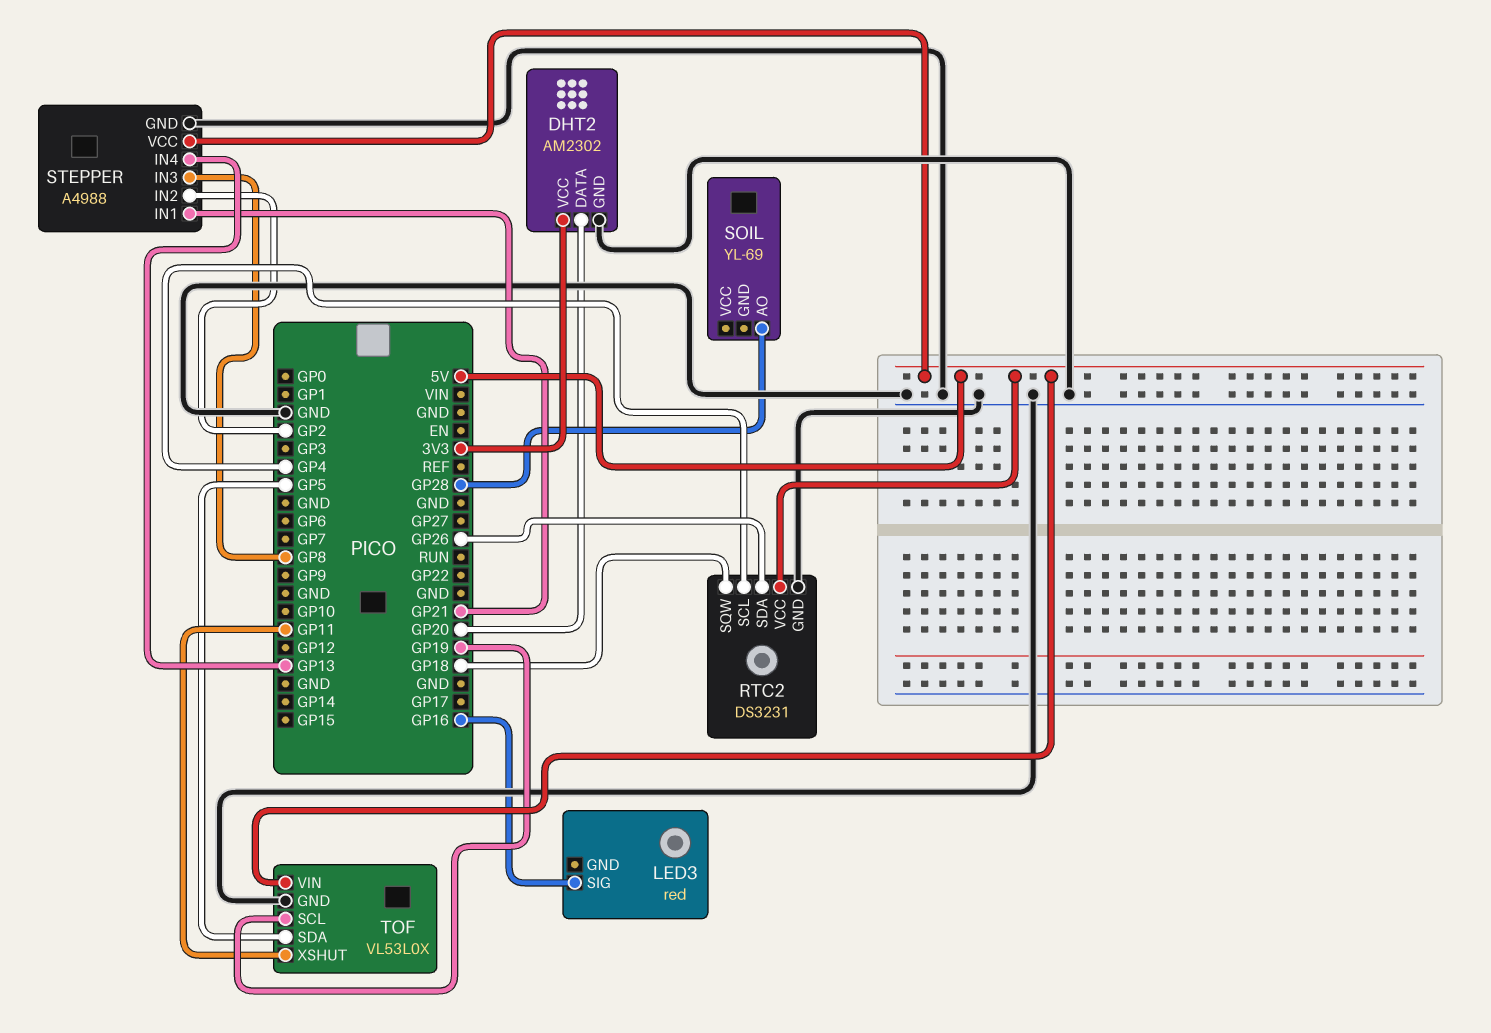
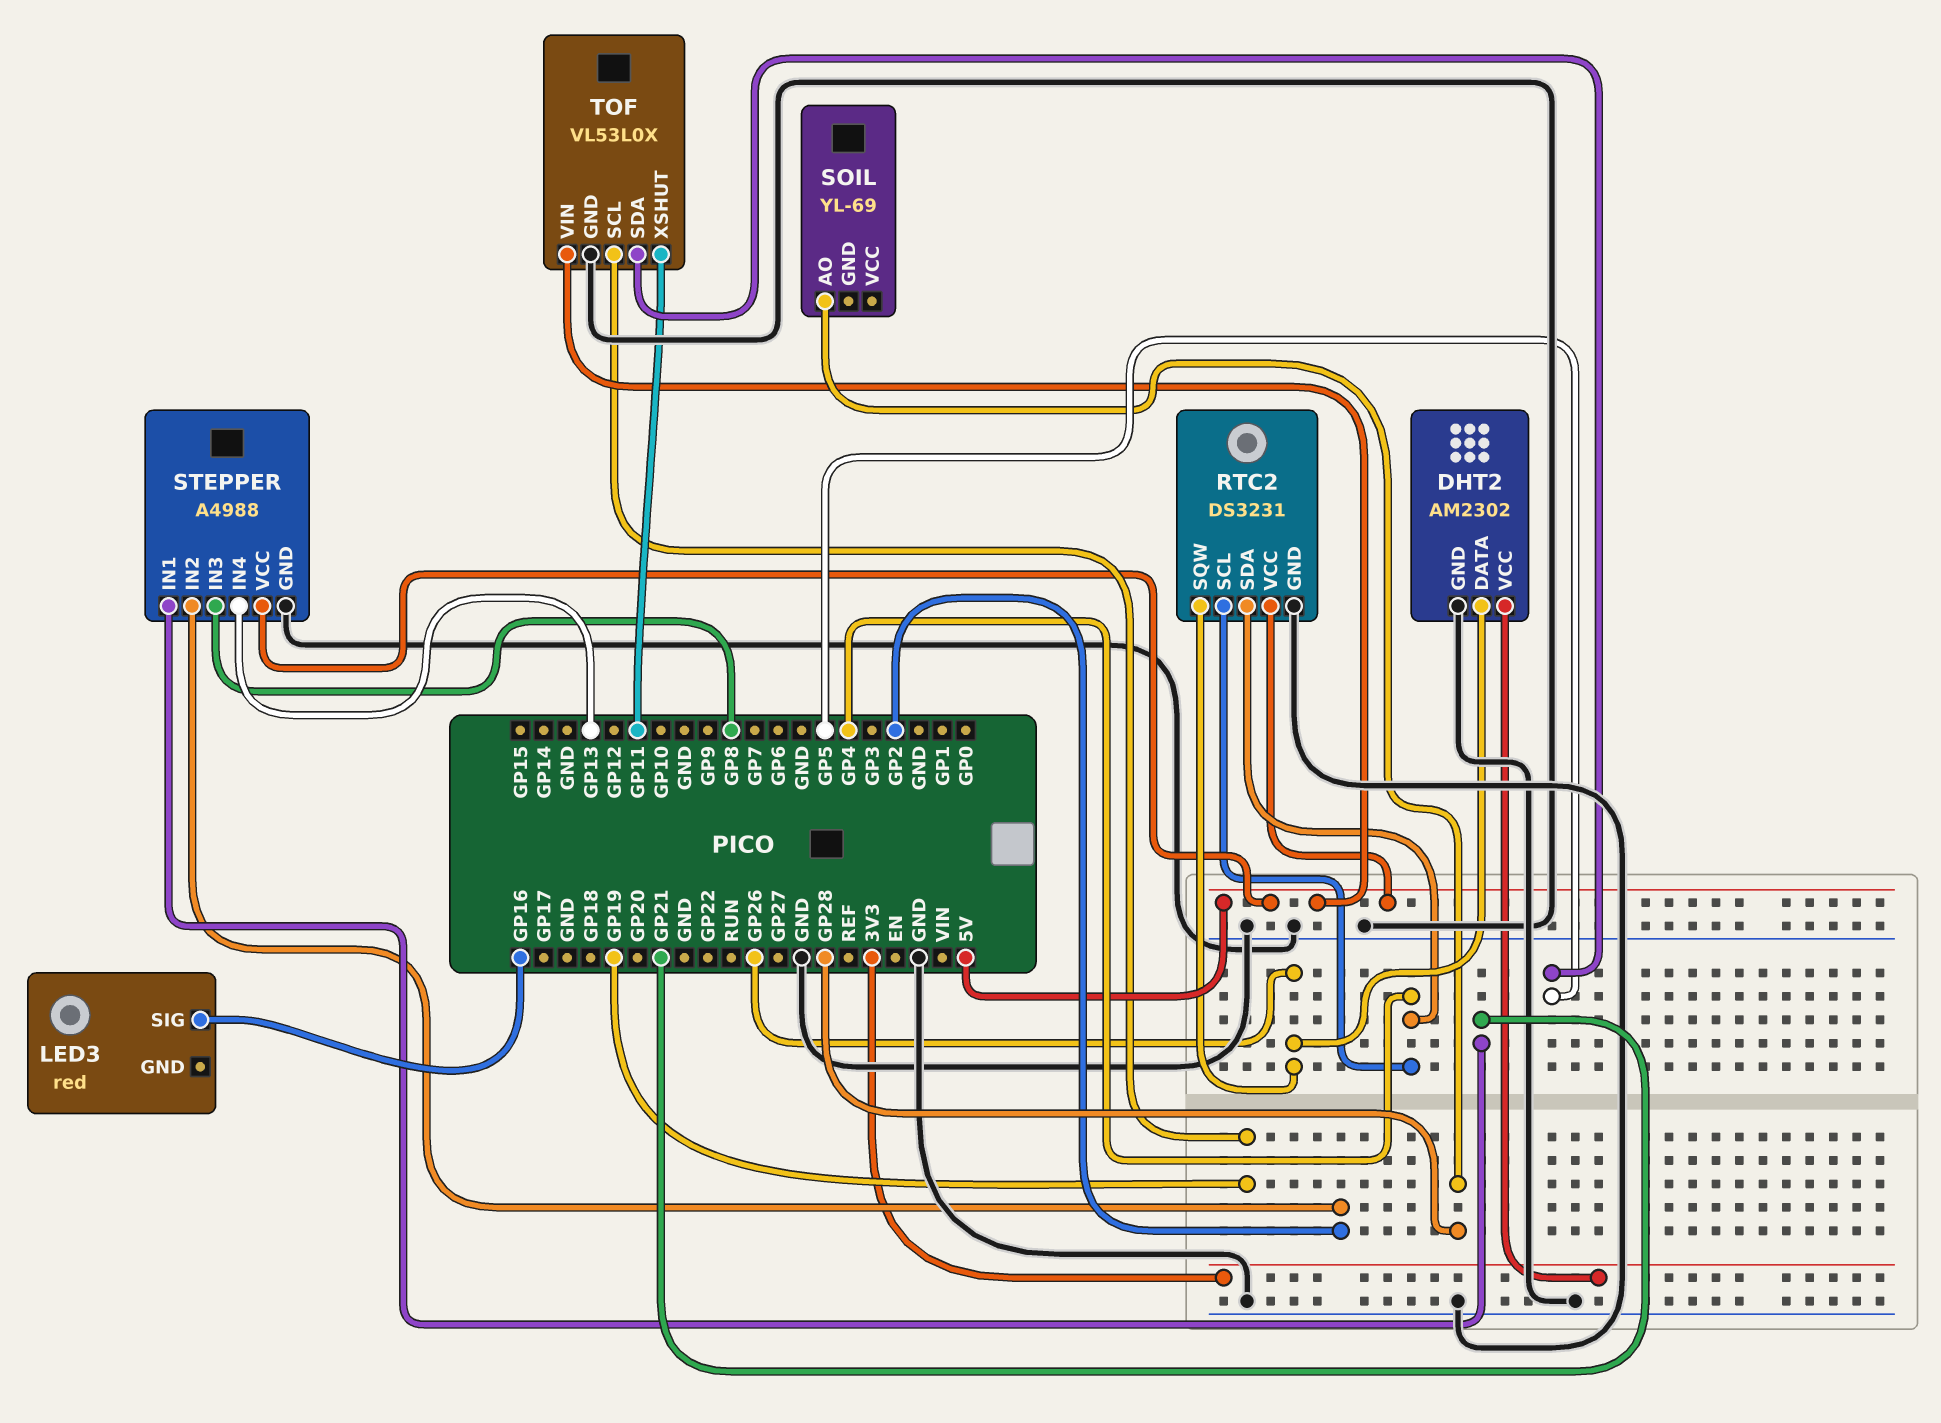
DHT2 pin DATA: GP20 -> GP26
RTC2 pin SDA: GP26 -> GP4
RTC2 pin SQW: GP18 -> GP26

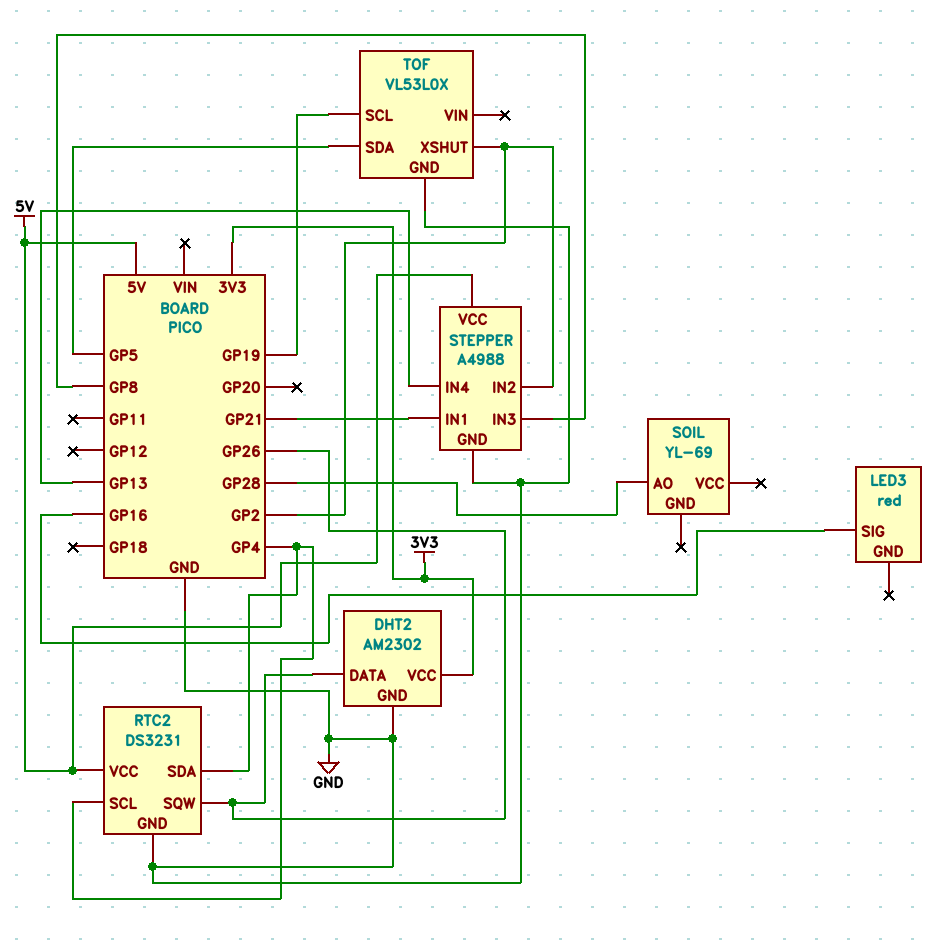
TOF pin VIN: 5V -> none
TOF pin XSHUT: GP11 -> GP2

